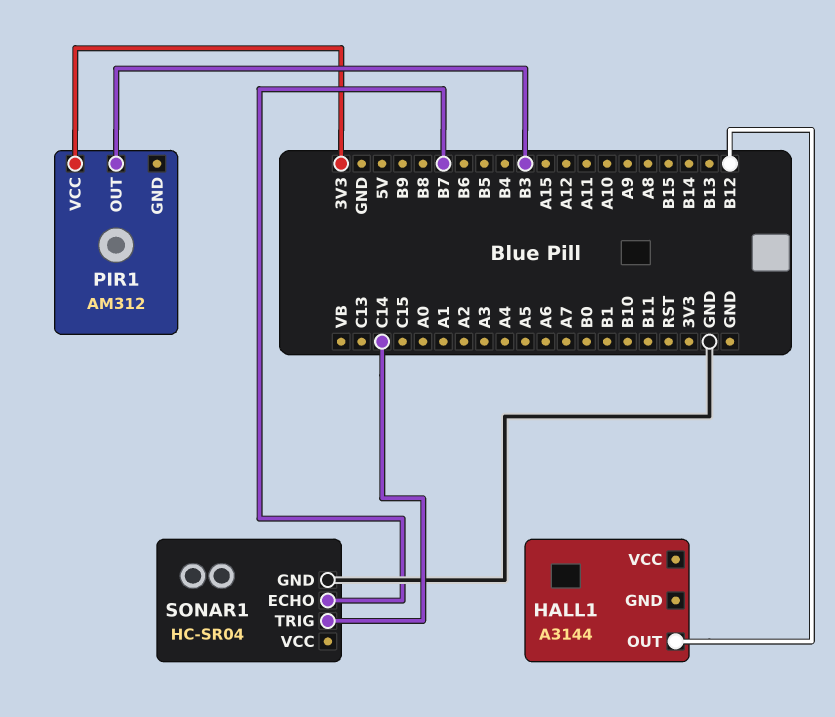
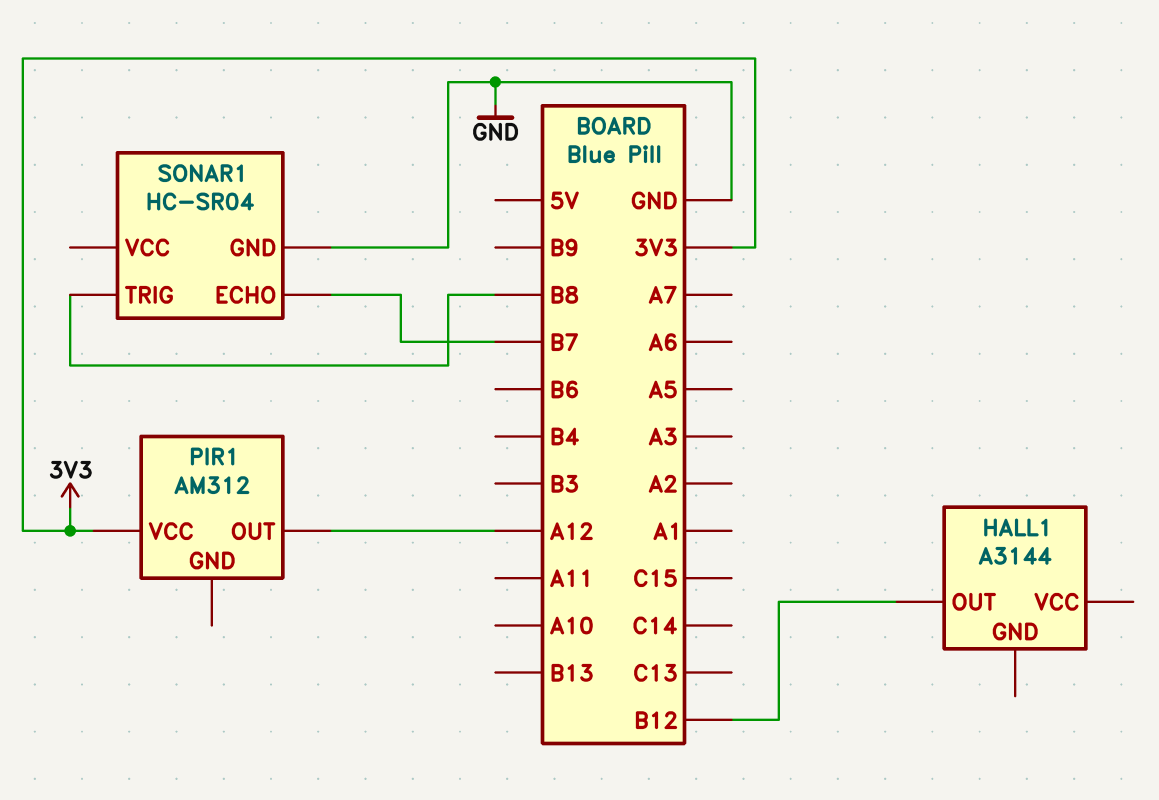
PIR1 pin OUT: B3 -> A12
SONAR1 pin TRIG: C14 -> B8

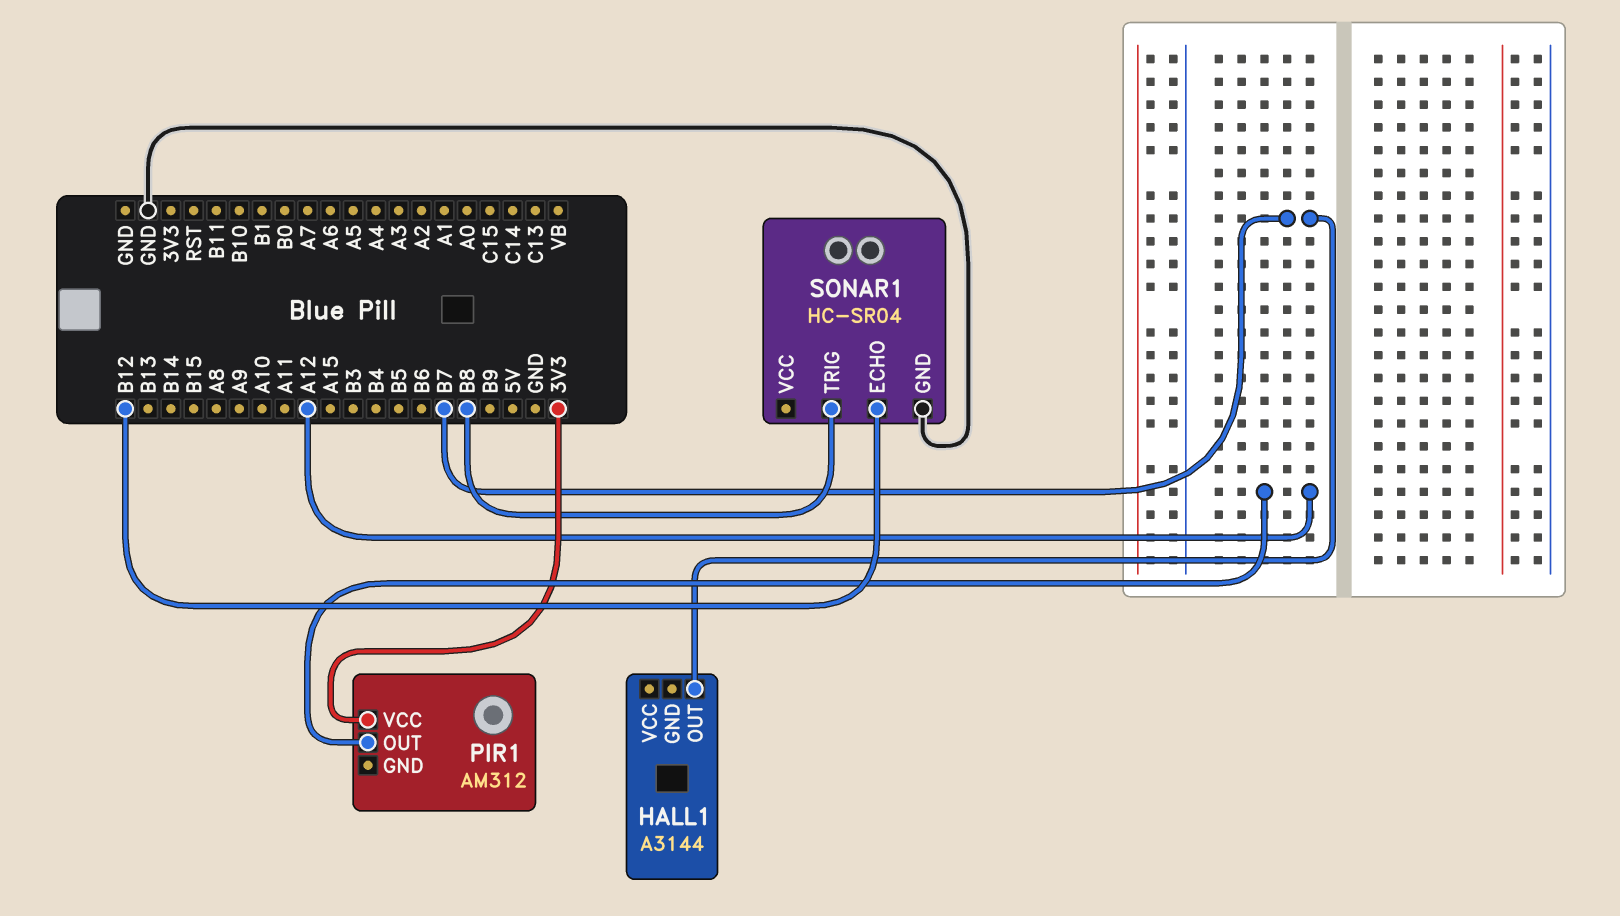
HALL1 pin OUT: B12 -> B7
SONAR1 pin ECHO: B7 -> B12

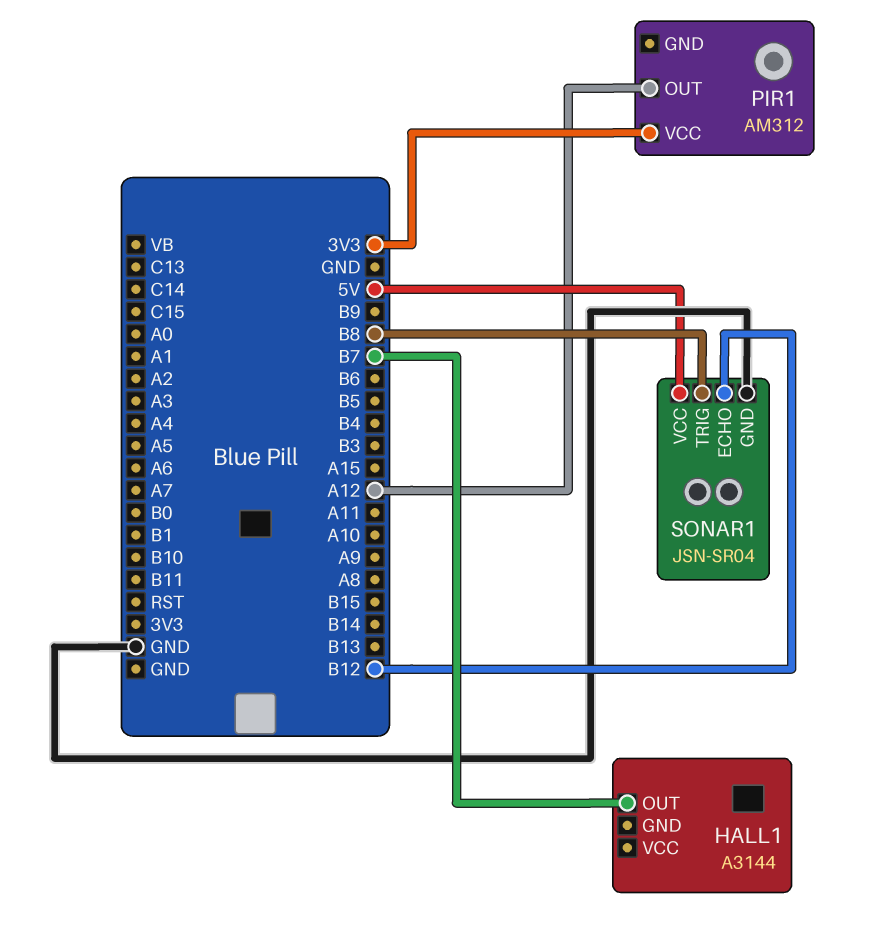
SONAR1: HC-SR04 -> JSN-SR04
SONAR1 pin VCC: none -> 5V

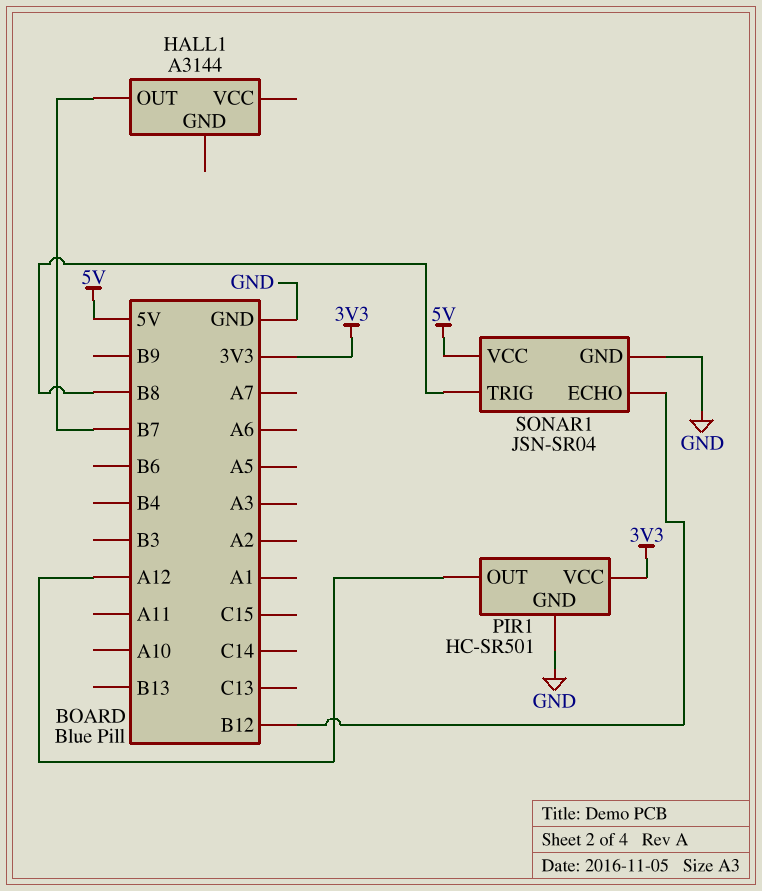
PIR1: AM312 -> HC-SR501
PIR1 pin GND: none -> GND

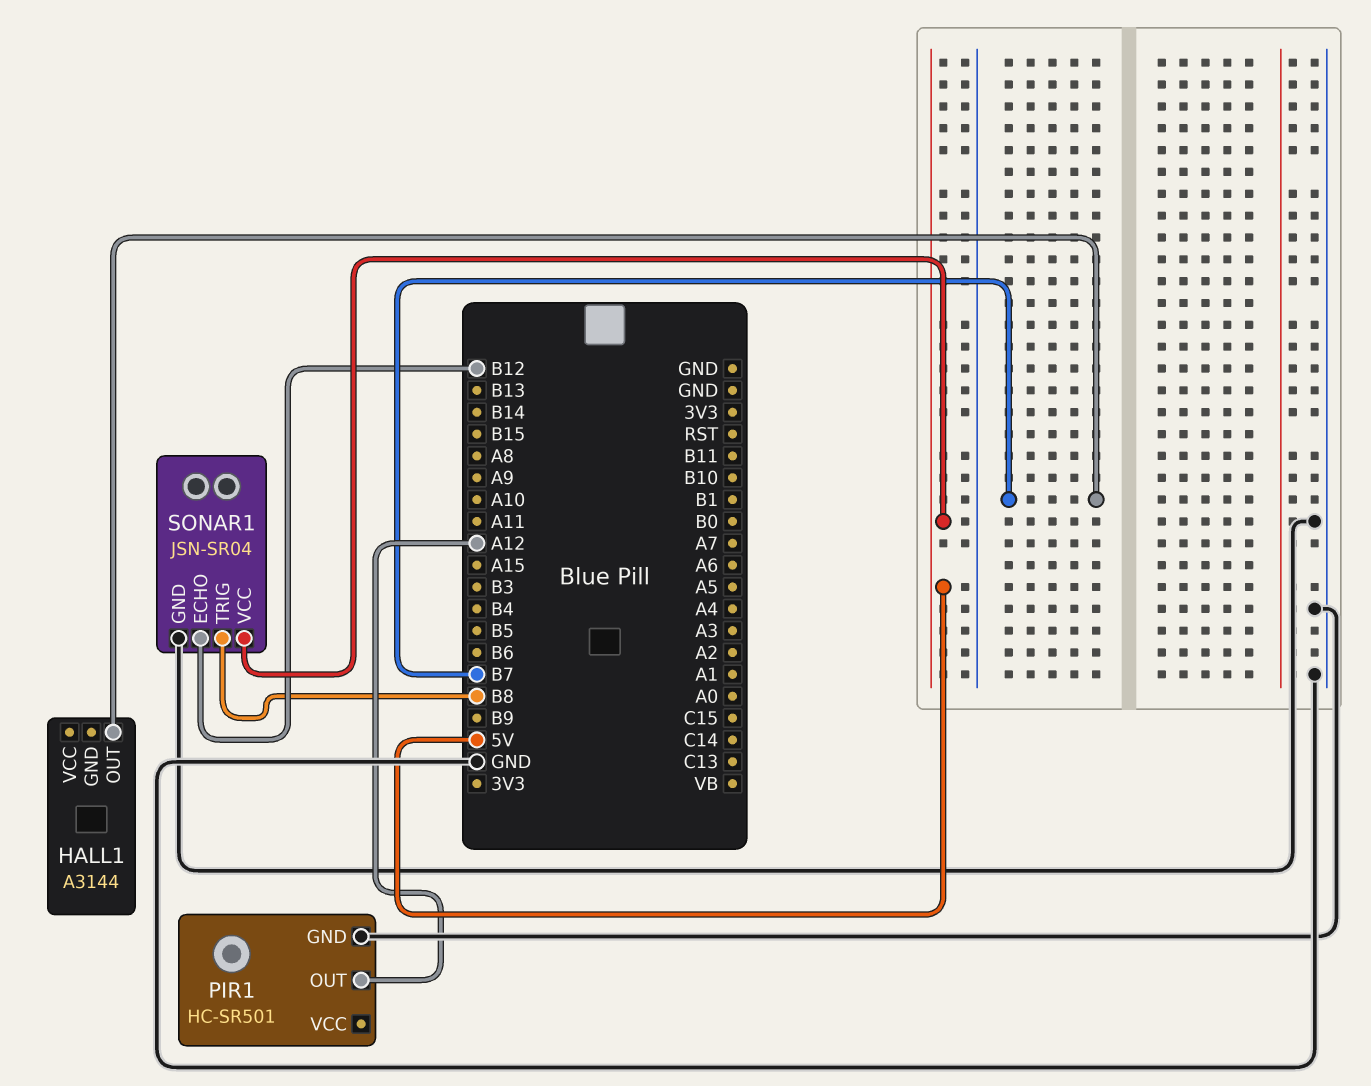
PIR1 pin VCC: 3V3 -> none

